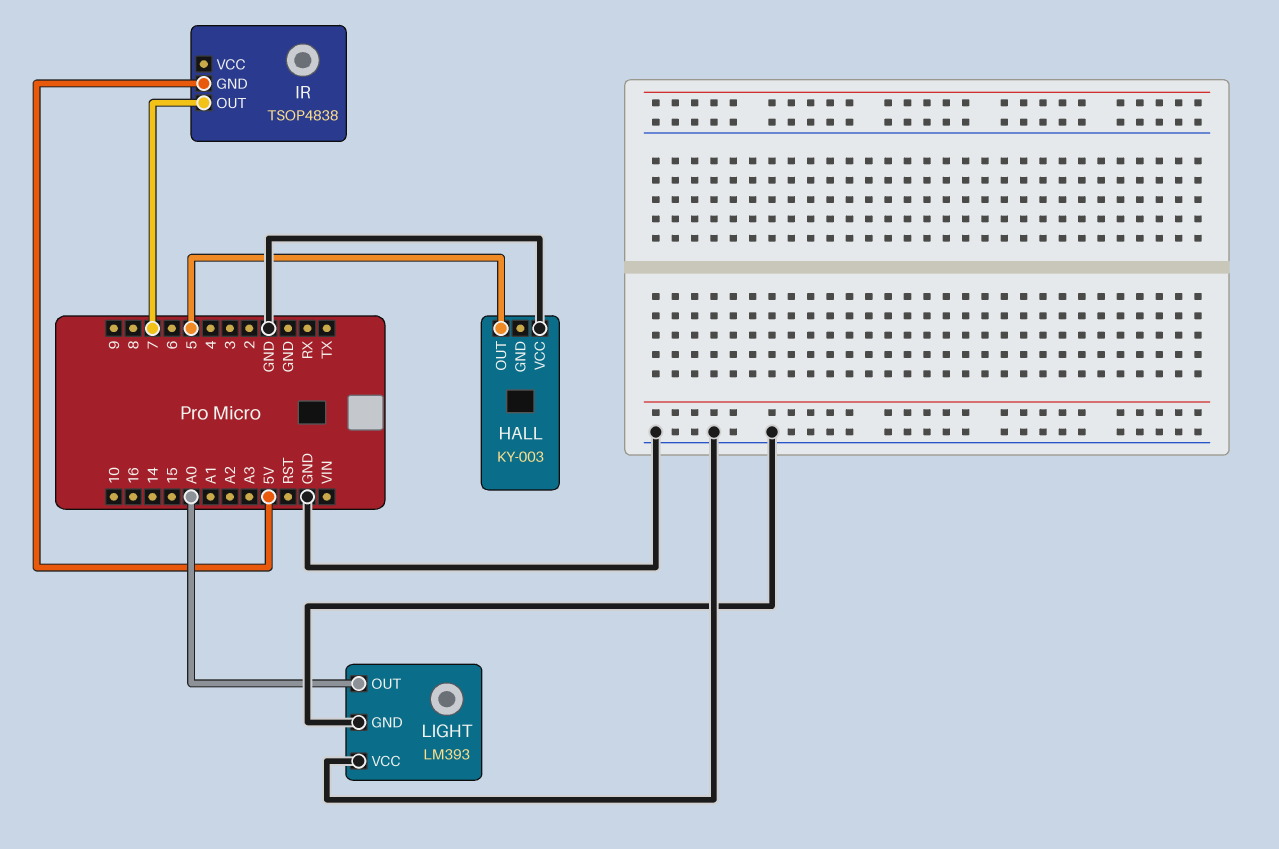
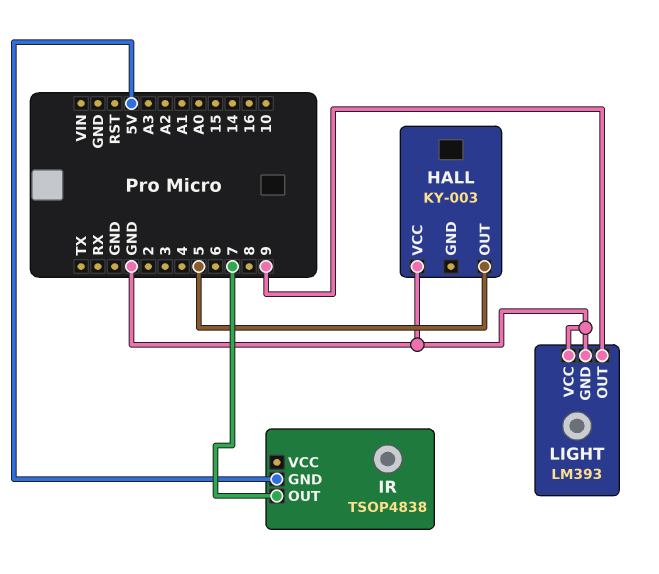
LIGHT pin OUT: A0 -> 9

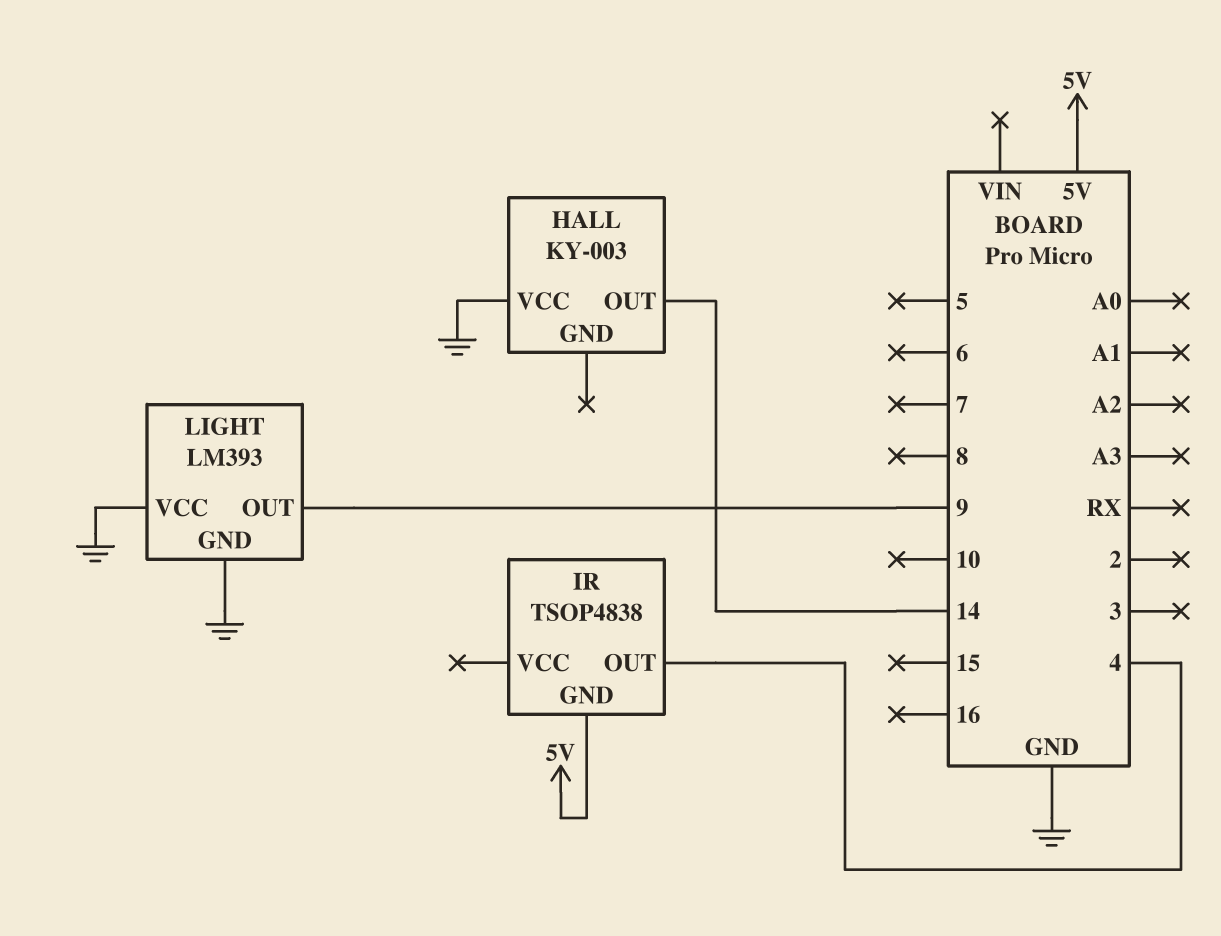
HALL pin OUT: 5 -> 14
IR pin OUT: 7 -> 4

